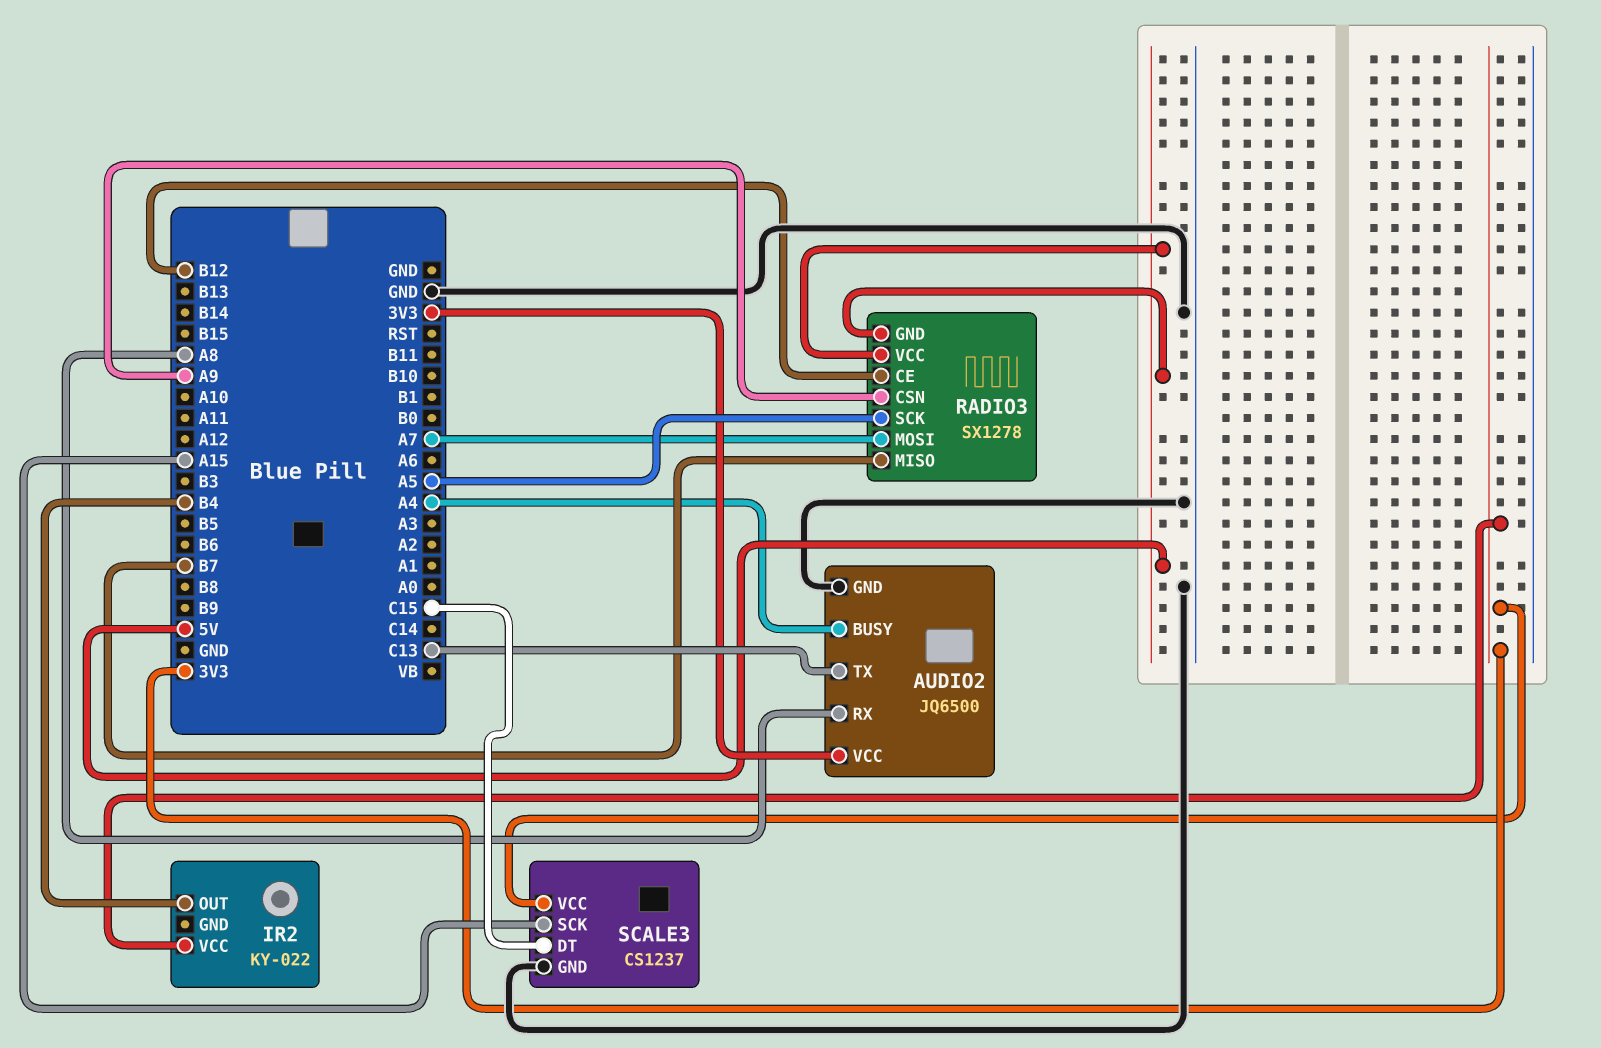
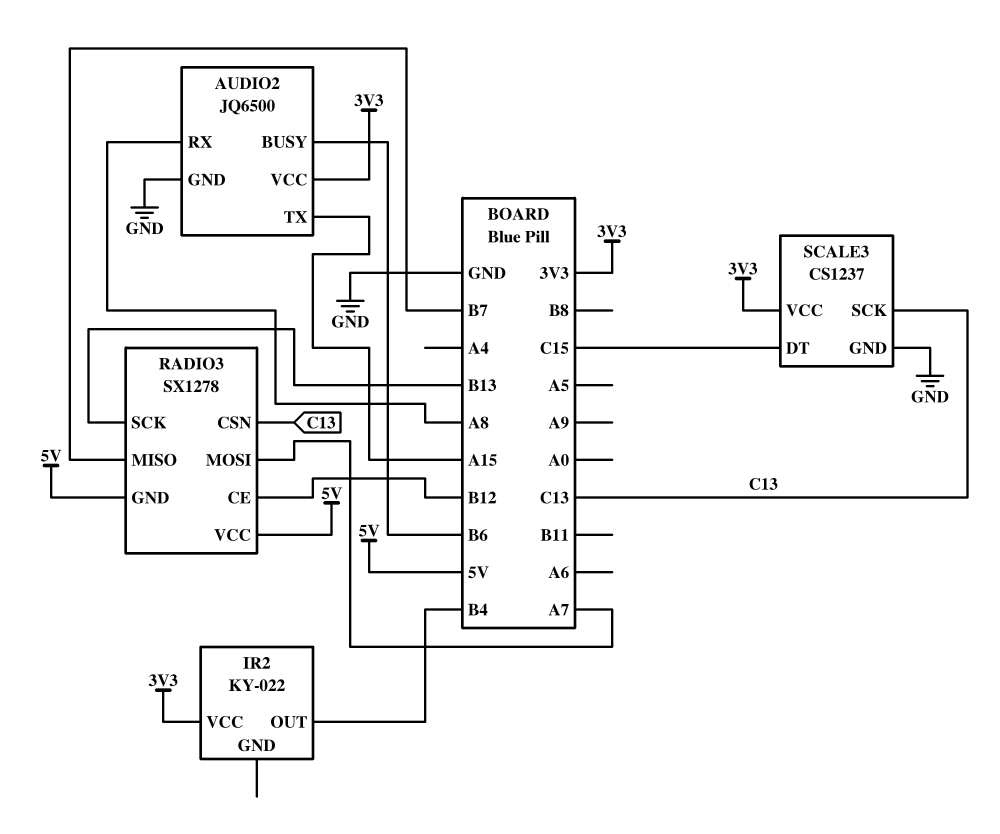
AUDIO2 pin BUSY: A4 -> B6
AUDIO2 pin TX: C13 -> A15
RADIO3 pin CSN: A9 -> C13
RADIO3 pin SCK: A5 -> B13
SCALE3 pin SCK: A15 -> C13

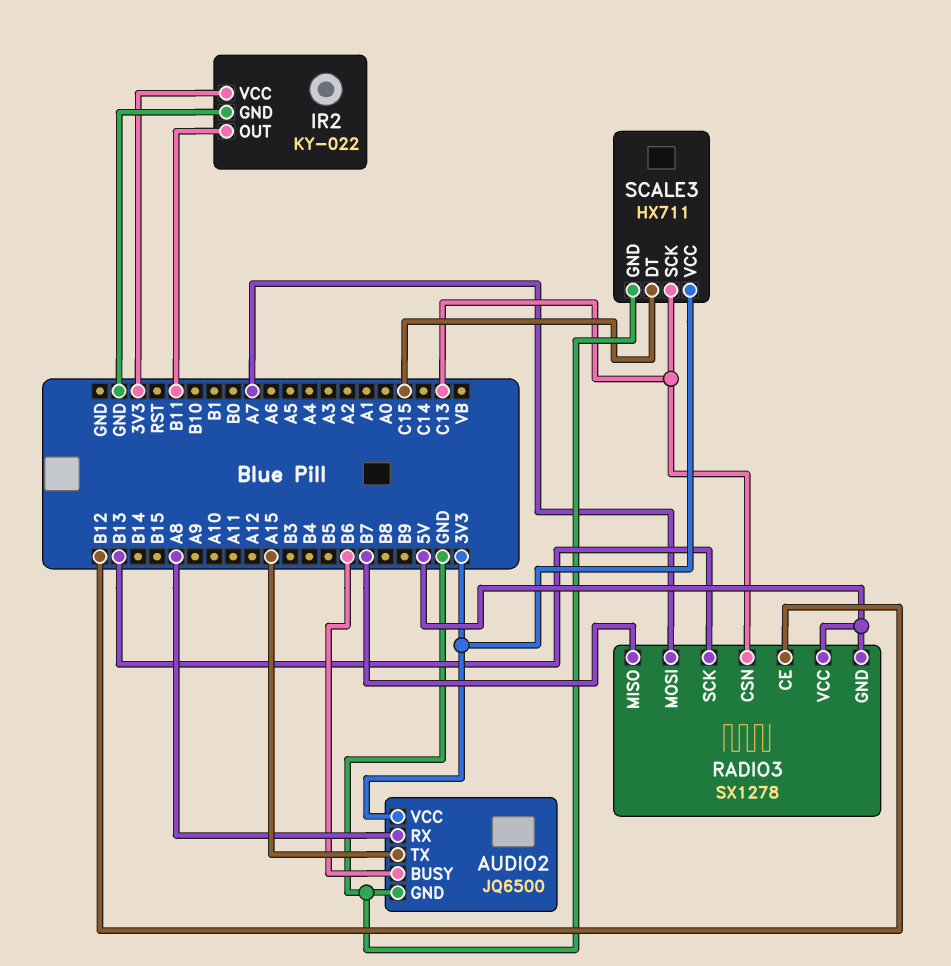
IR2 pin GND: none -> GND
IR2 pin OUT: B4 -> B11
SCALE3: CS1237 -> HX711

